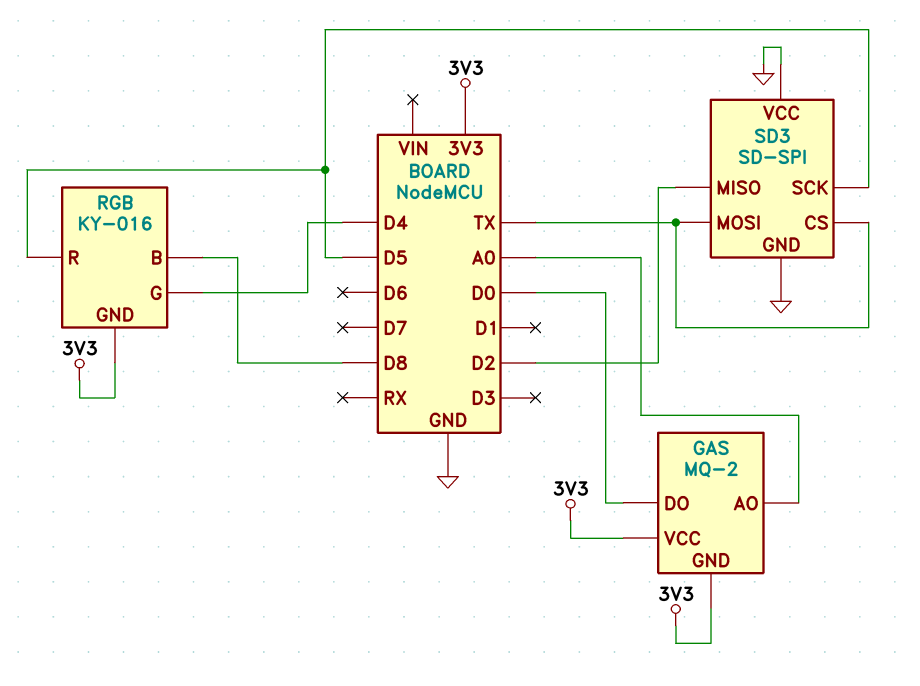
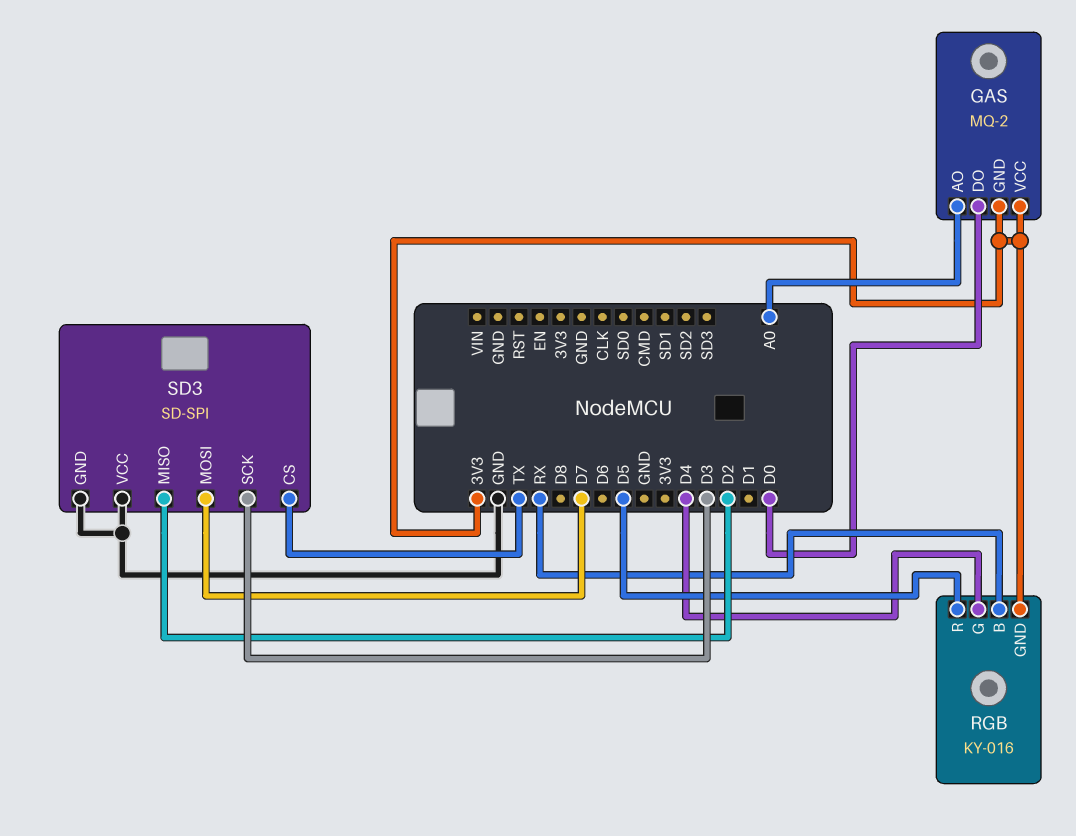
RGB pin B: D8 -> RX
SD3 pin MOSI: TX -> D7
SD3 pin SCK: D5 -> D3

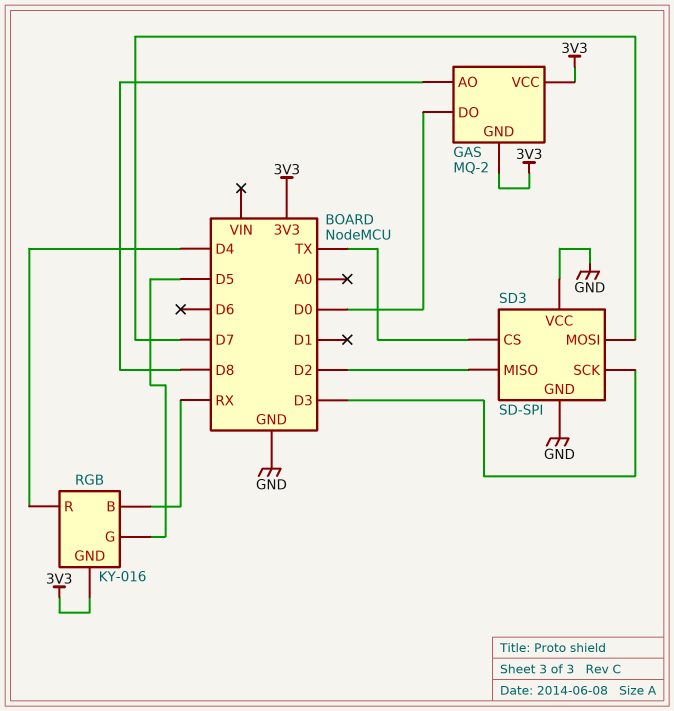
GAS pin AO: A0 -> D8
RGB pin G: D4 -> D5
RGB pin R: D5 -> D4

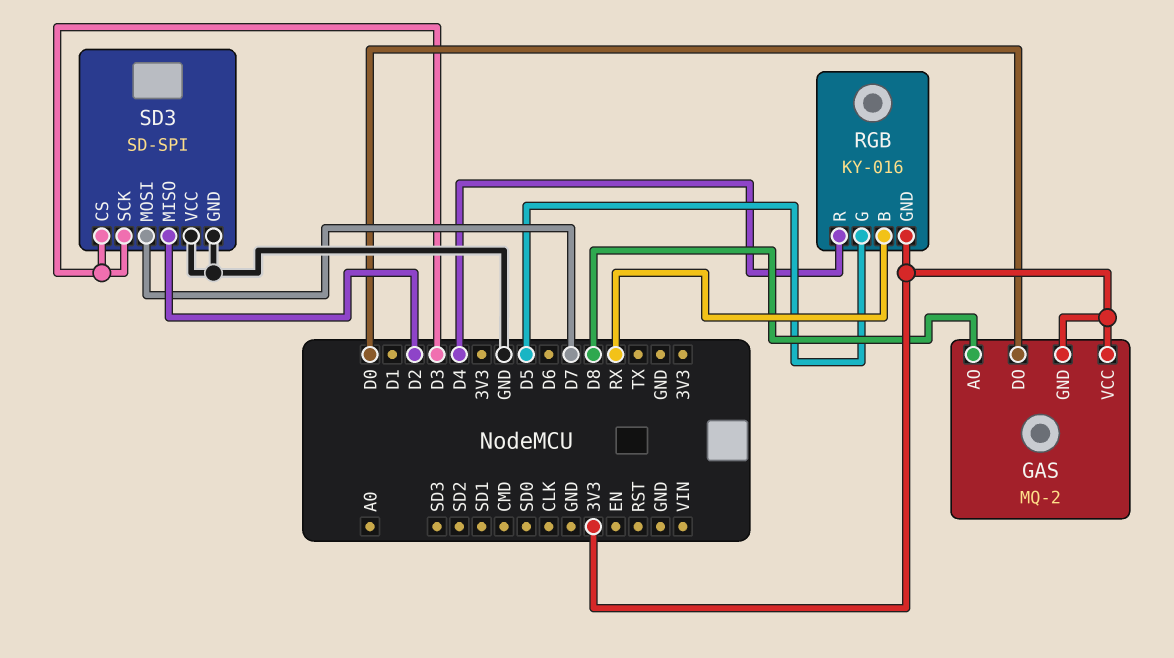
SD3 pin CS: TX -> D3

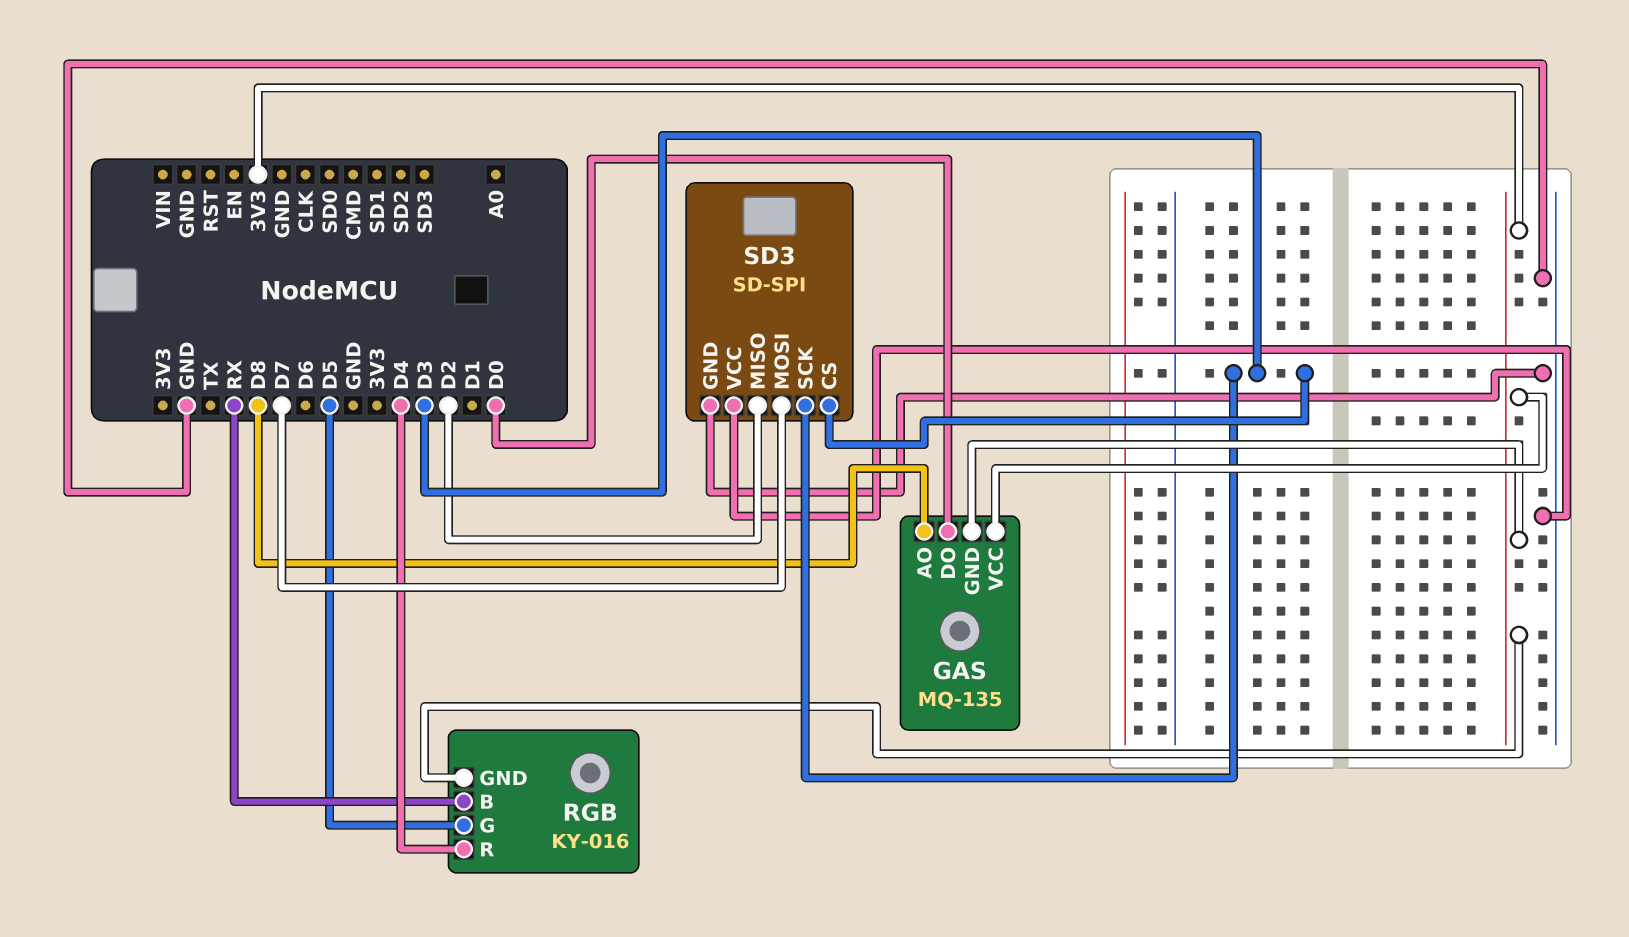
GAS: MQ-2 -> MQ-135

